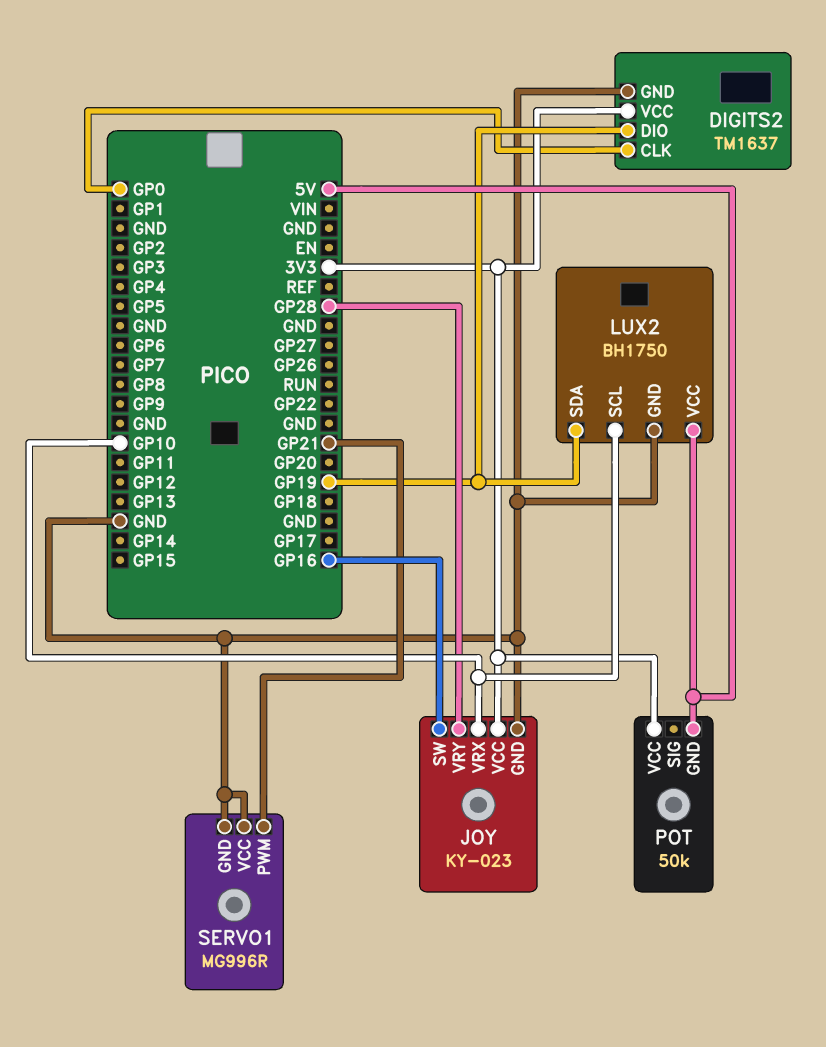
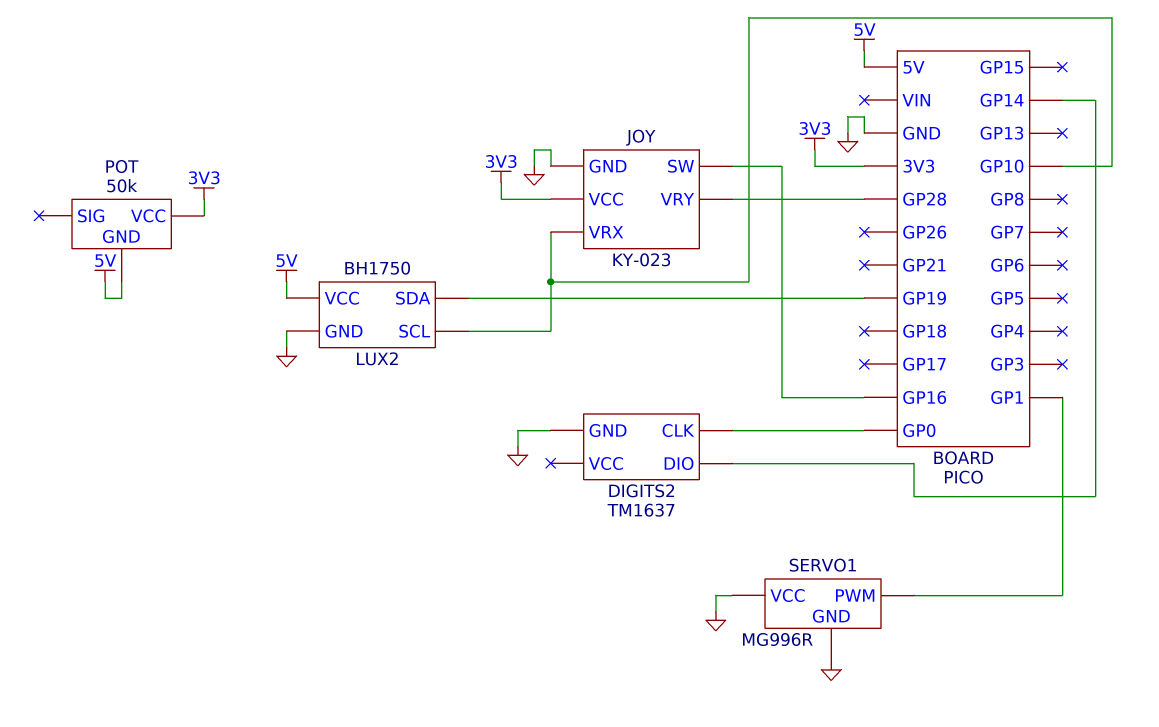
DIGITS2 pin DIO: GP19 -> GP14
DIGITS2 pin VCC: 3V3 -> none
SERVO1 pin PWM: GP21 -> GP1

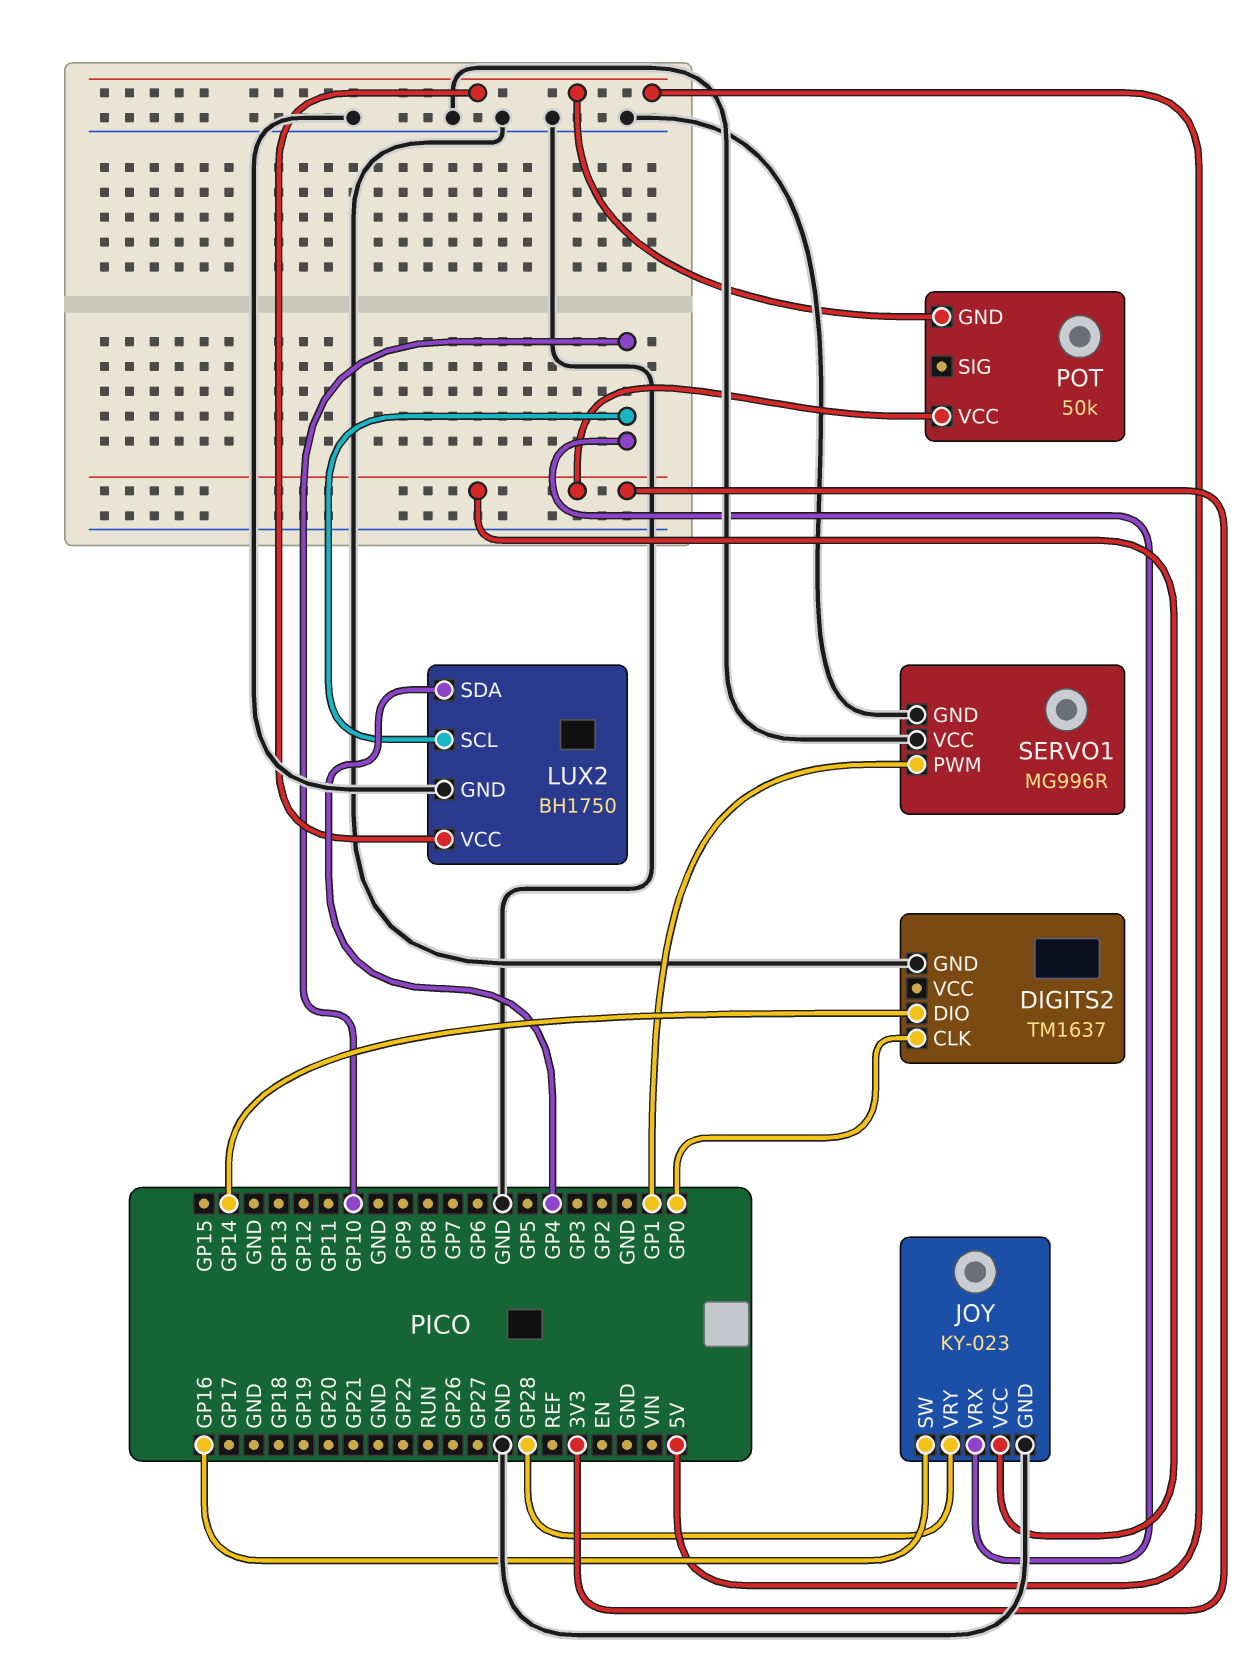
LUX2 pin SDA: GP19 -> GP4

